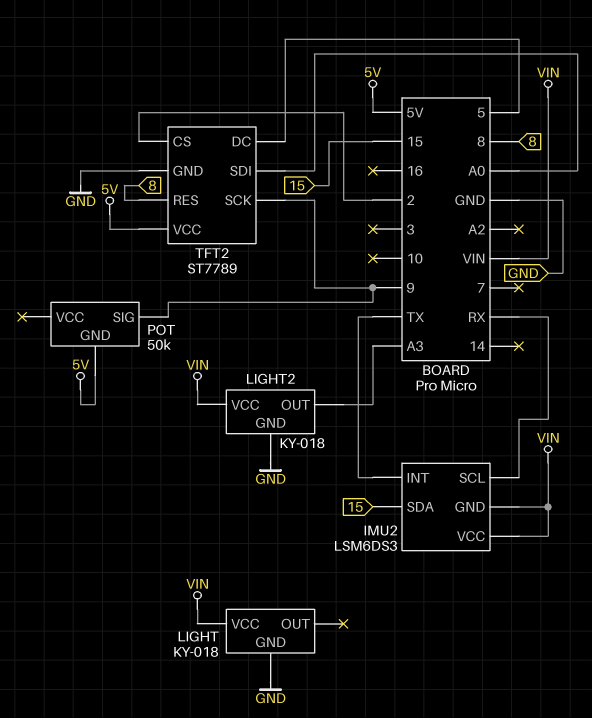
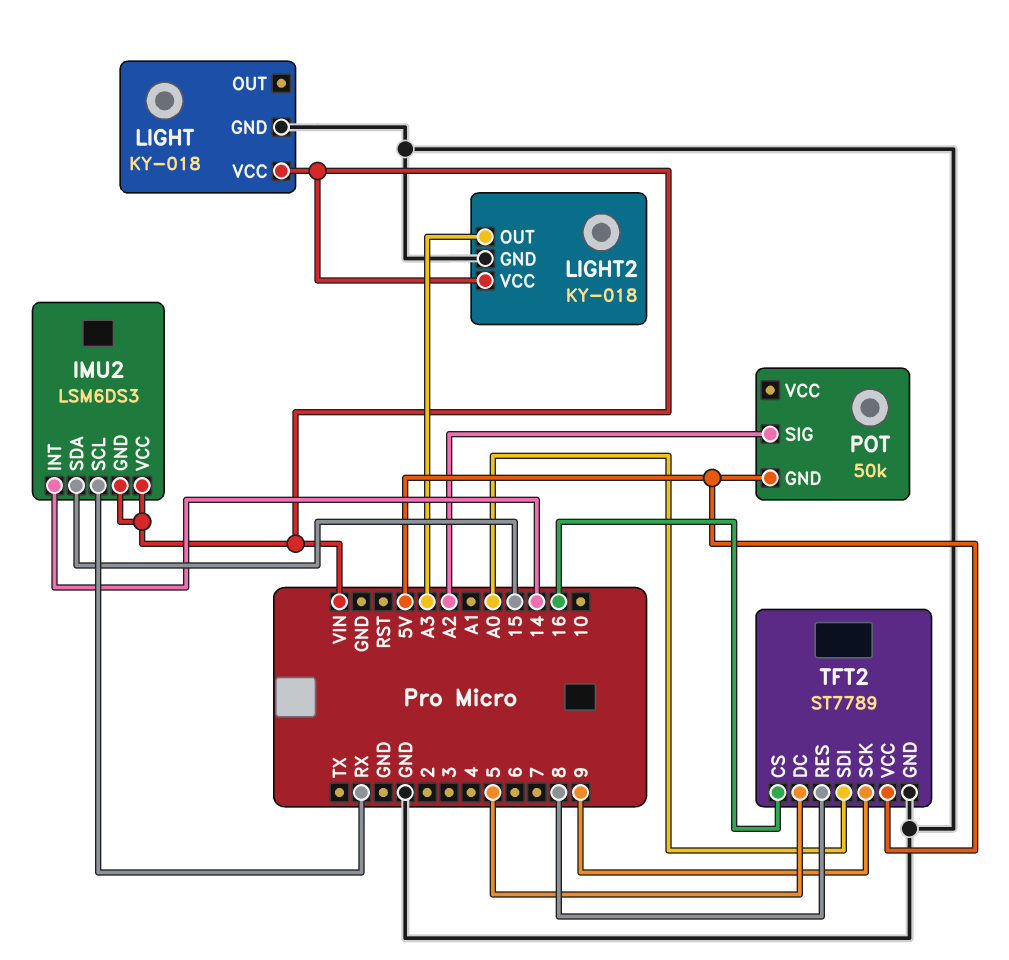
IMU2 pin INT: TX -> 14
POT pin SIG: 9 -> A2
TFT2 pin CS: 2 -> 16

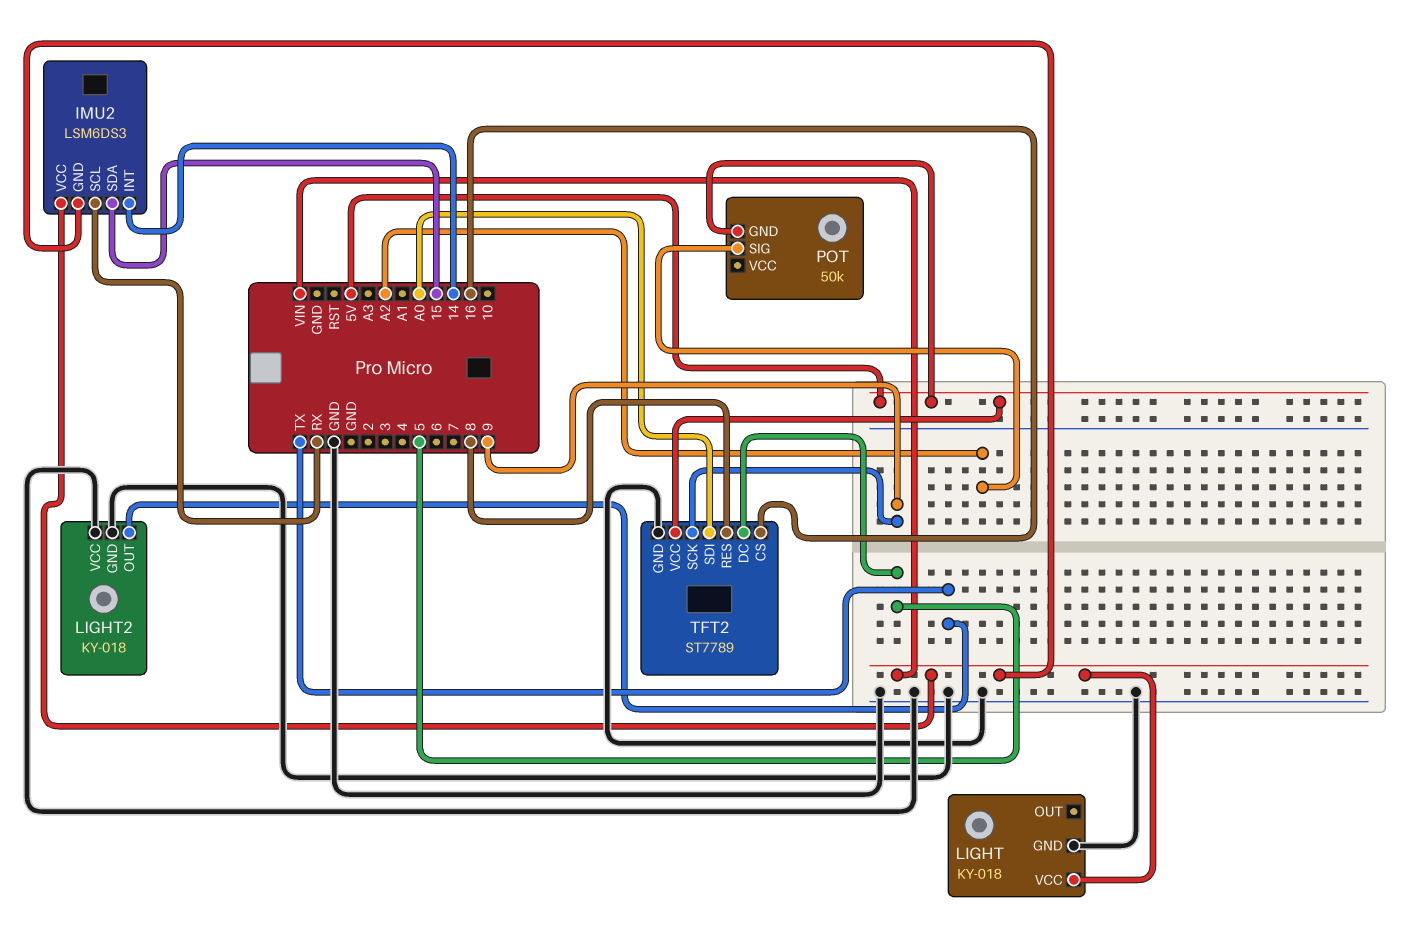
LIGHT2 pin OUT: A3 -> TX
LIGHT2 pin VCC: VIN -> GND

